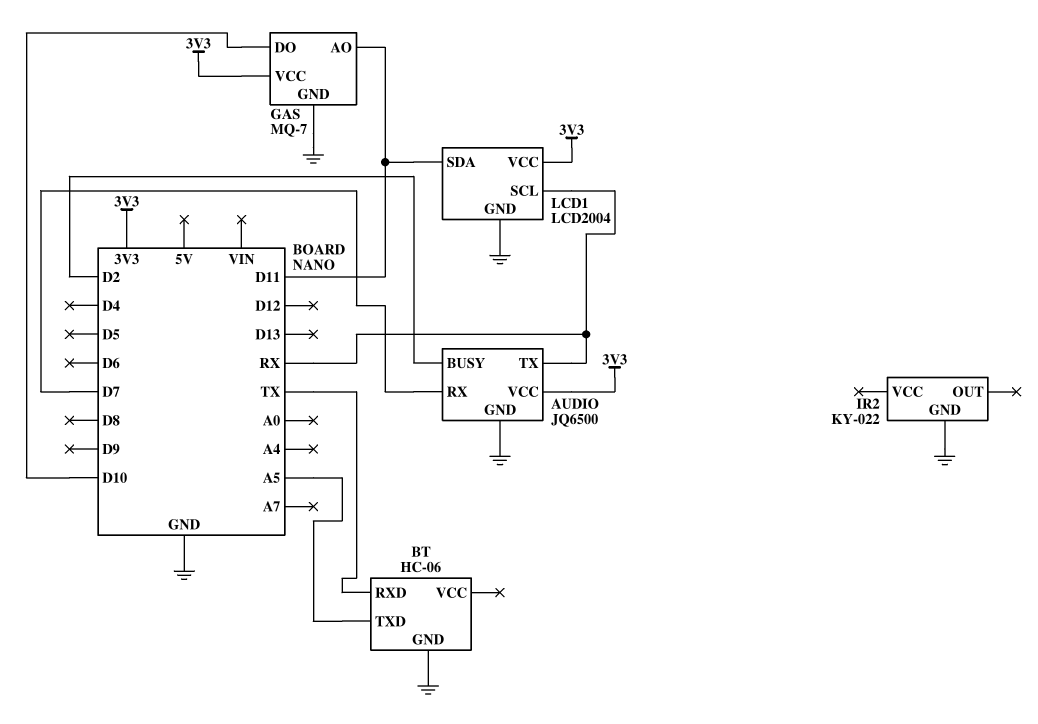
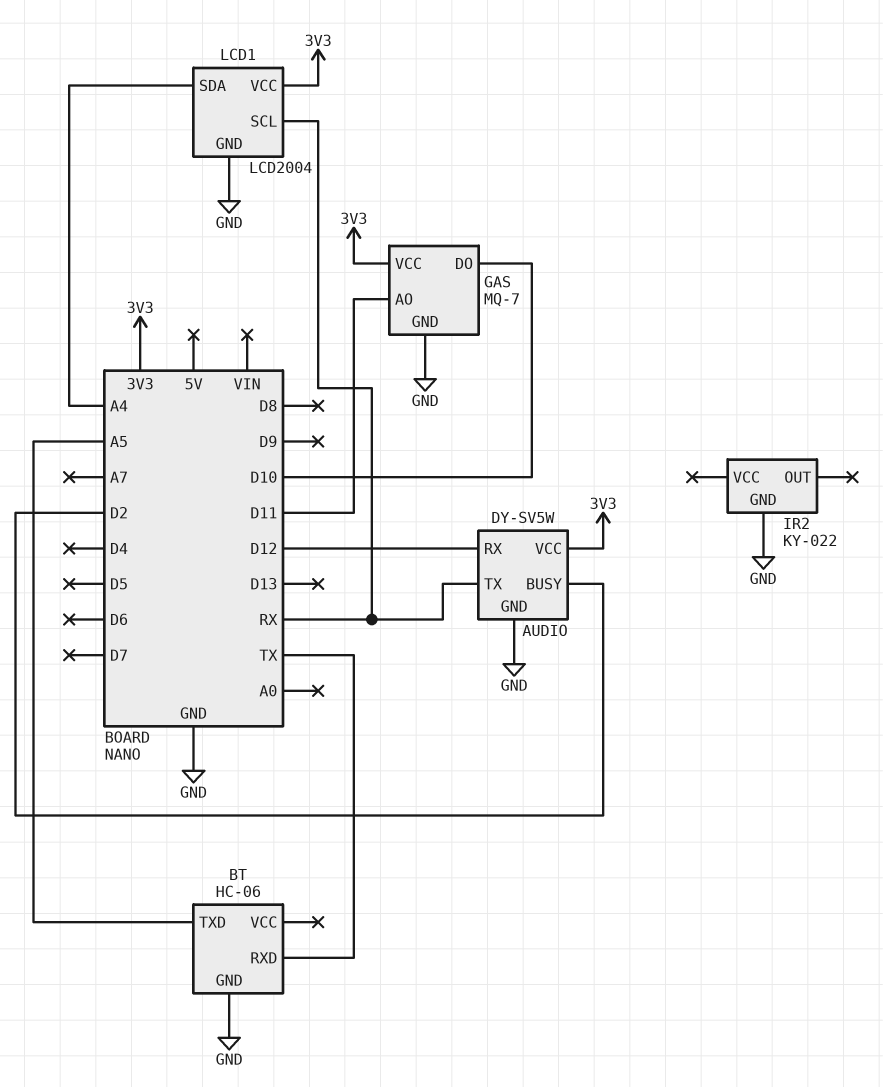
AUDIO: JQ6500 -> DY-SV5W
AUDIO pin RX: D7 -> D12
LCD1 pin SDA: D11 -> A4

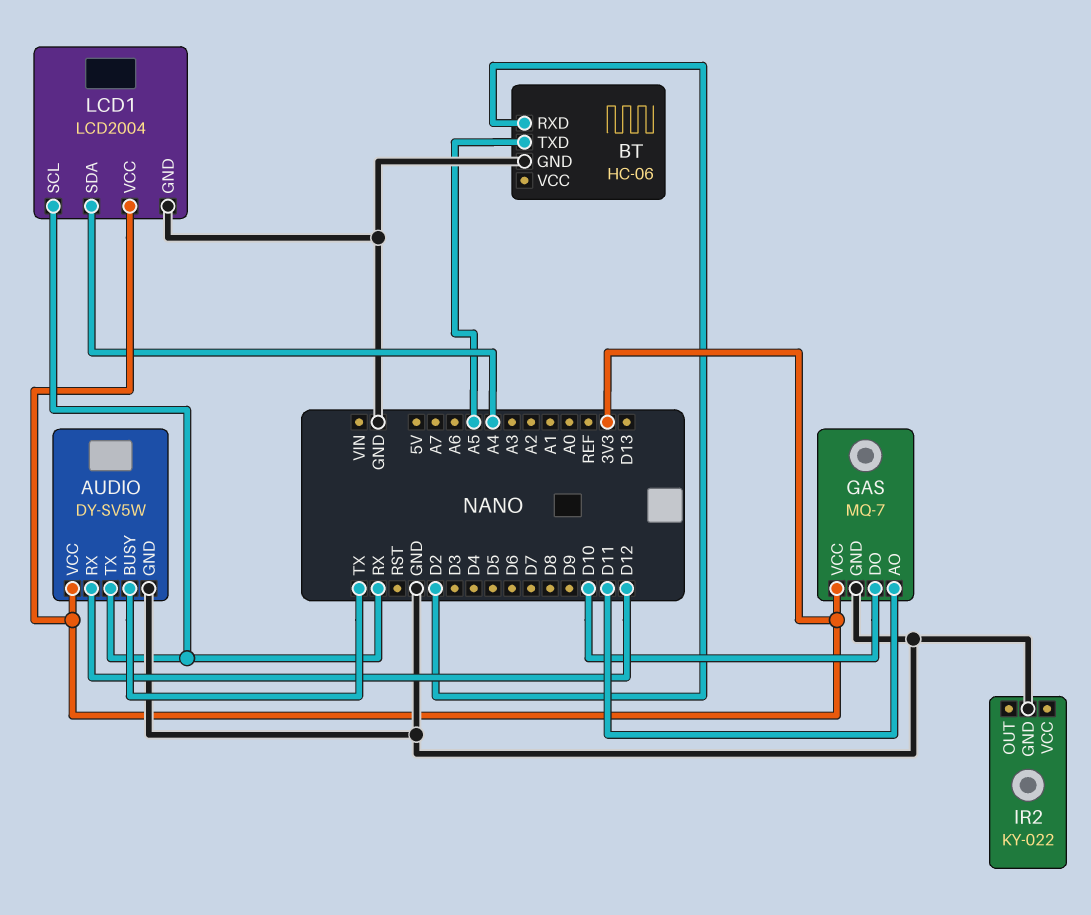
AUDIO pin BUSY: D2 -> TX
BT pin RXD: TX -> D2

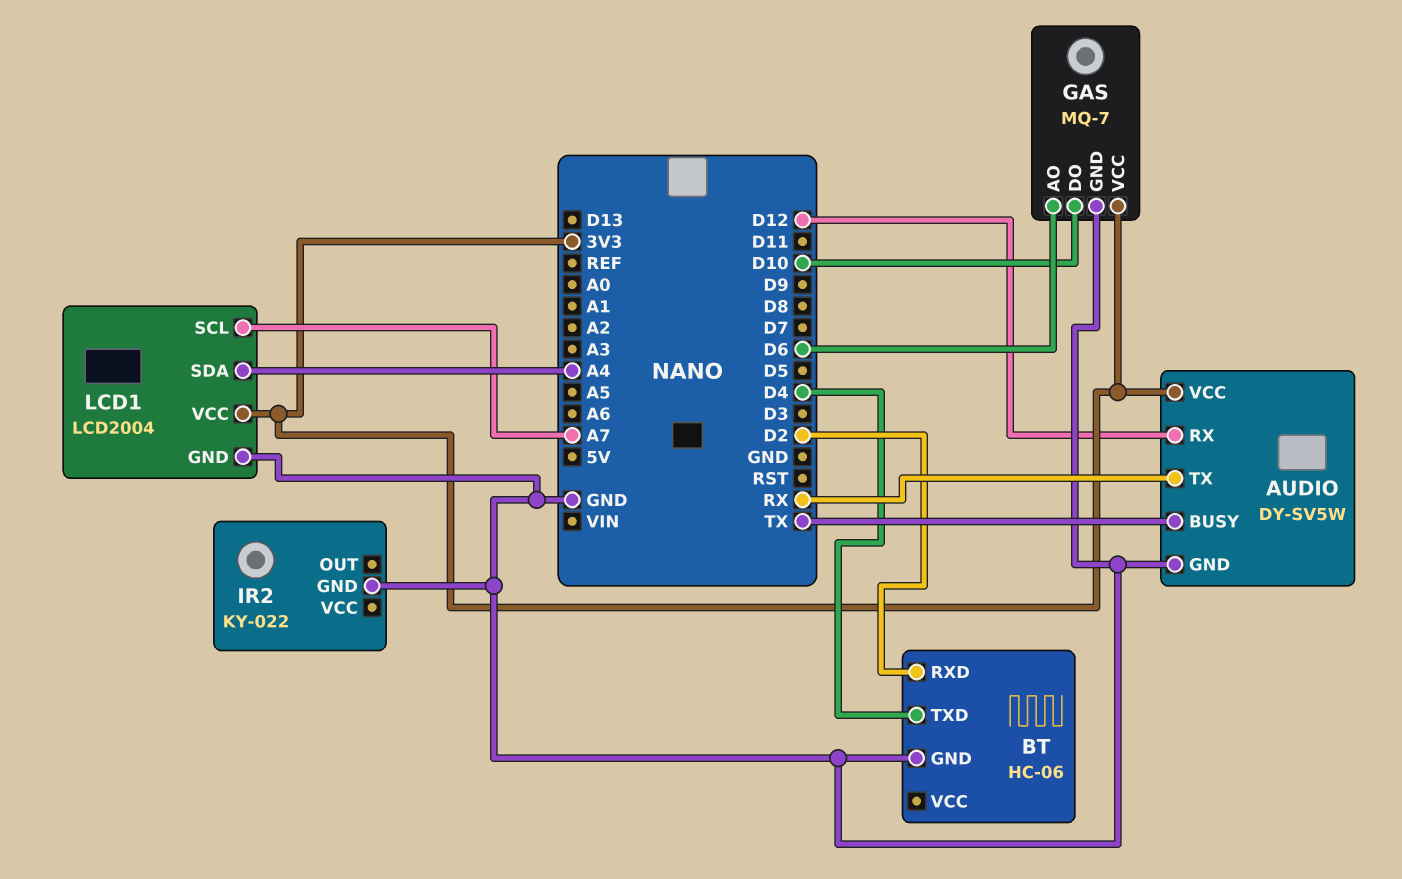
BT pin TXD: A5 -> D4
GAS pin AO: D11 -> D6
LCD1 pin SCL: RX -> A7

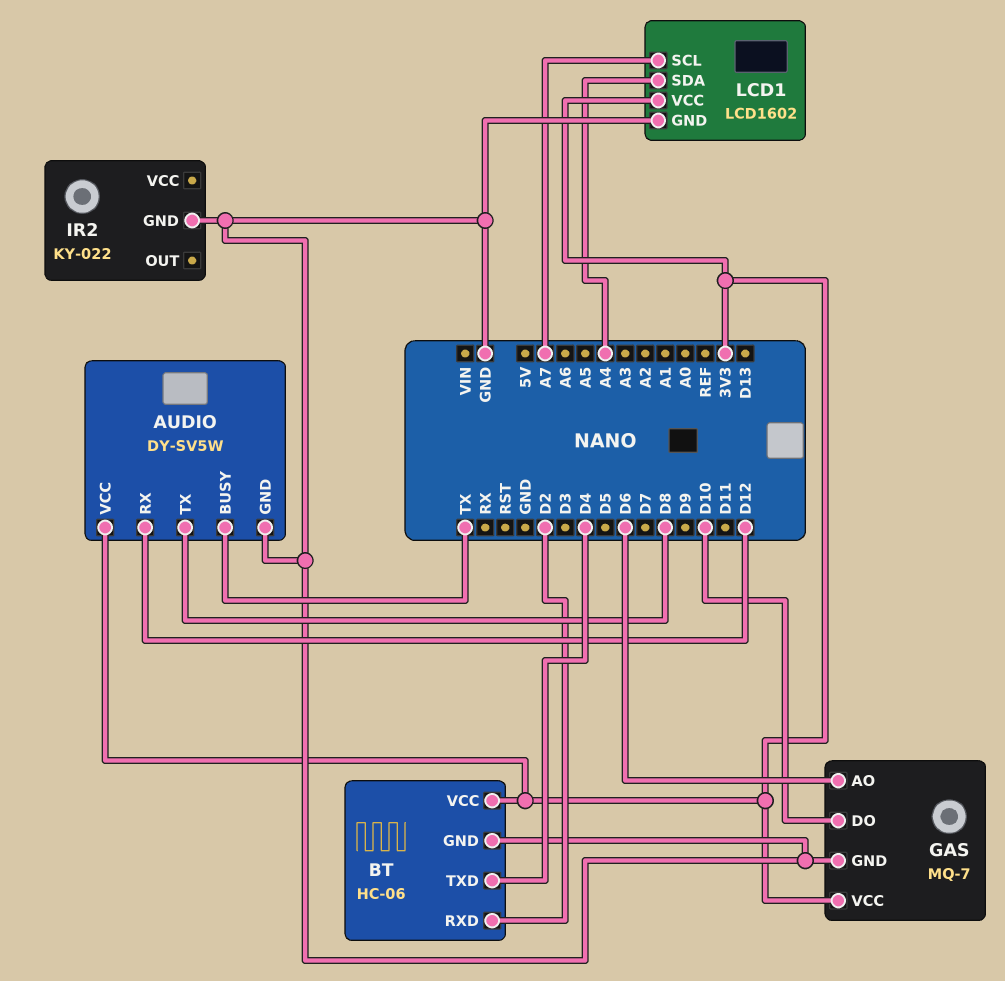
AUDIO pin TX: RX -> D8
BT pin VCC: none -> 3V3
LCD1: LCD2004 -> LCD1602

